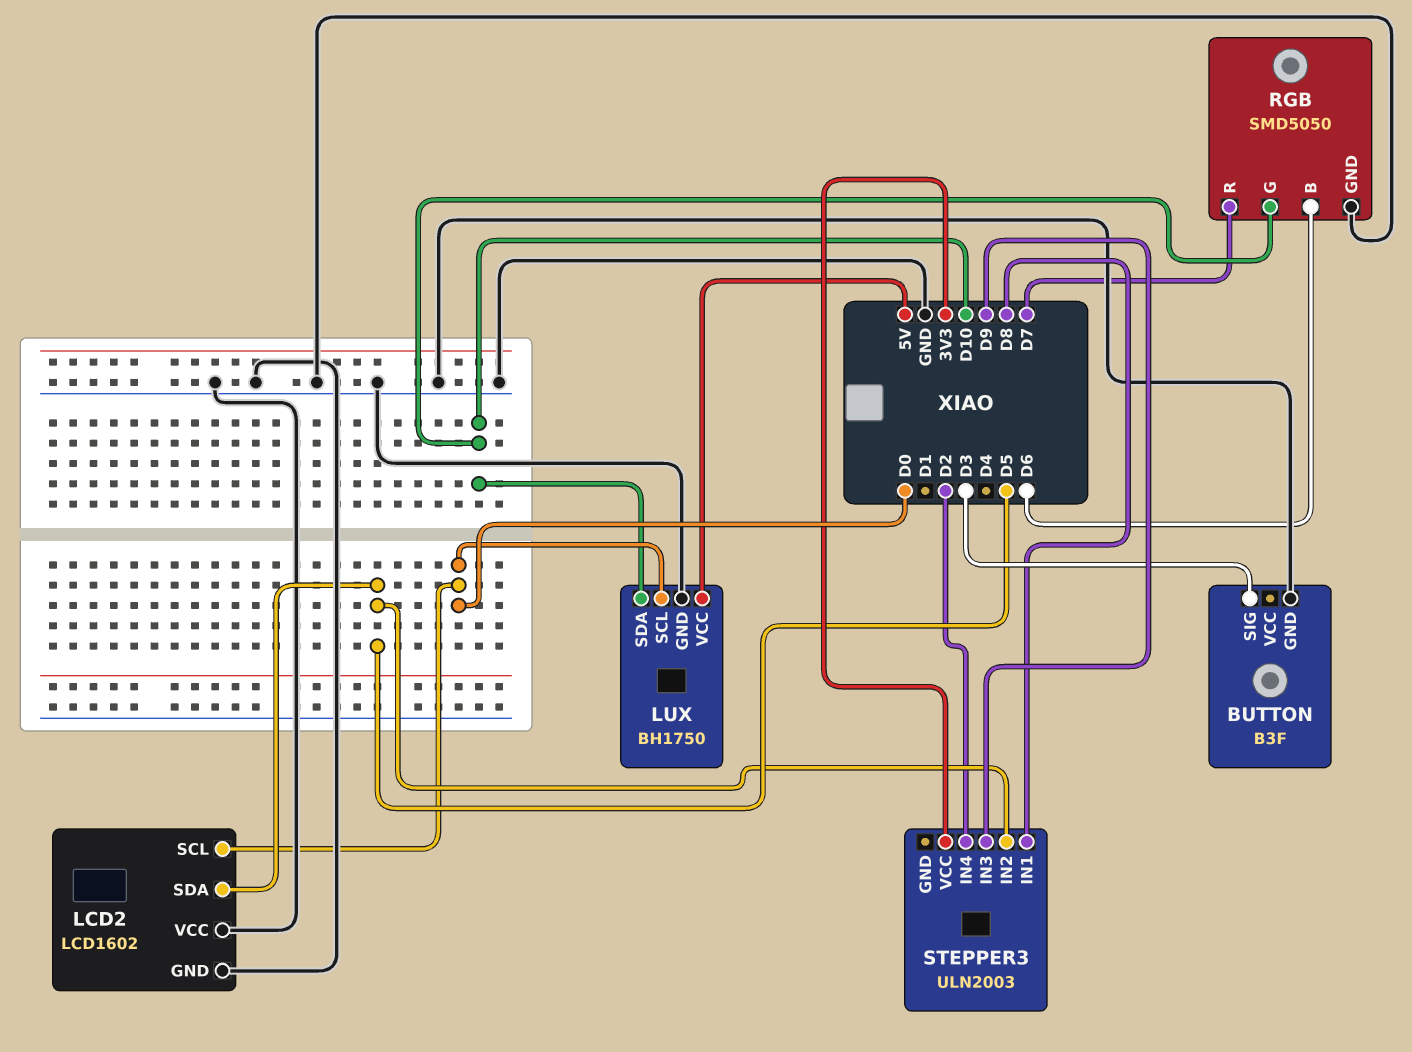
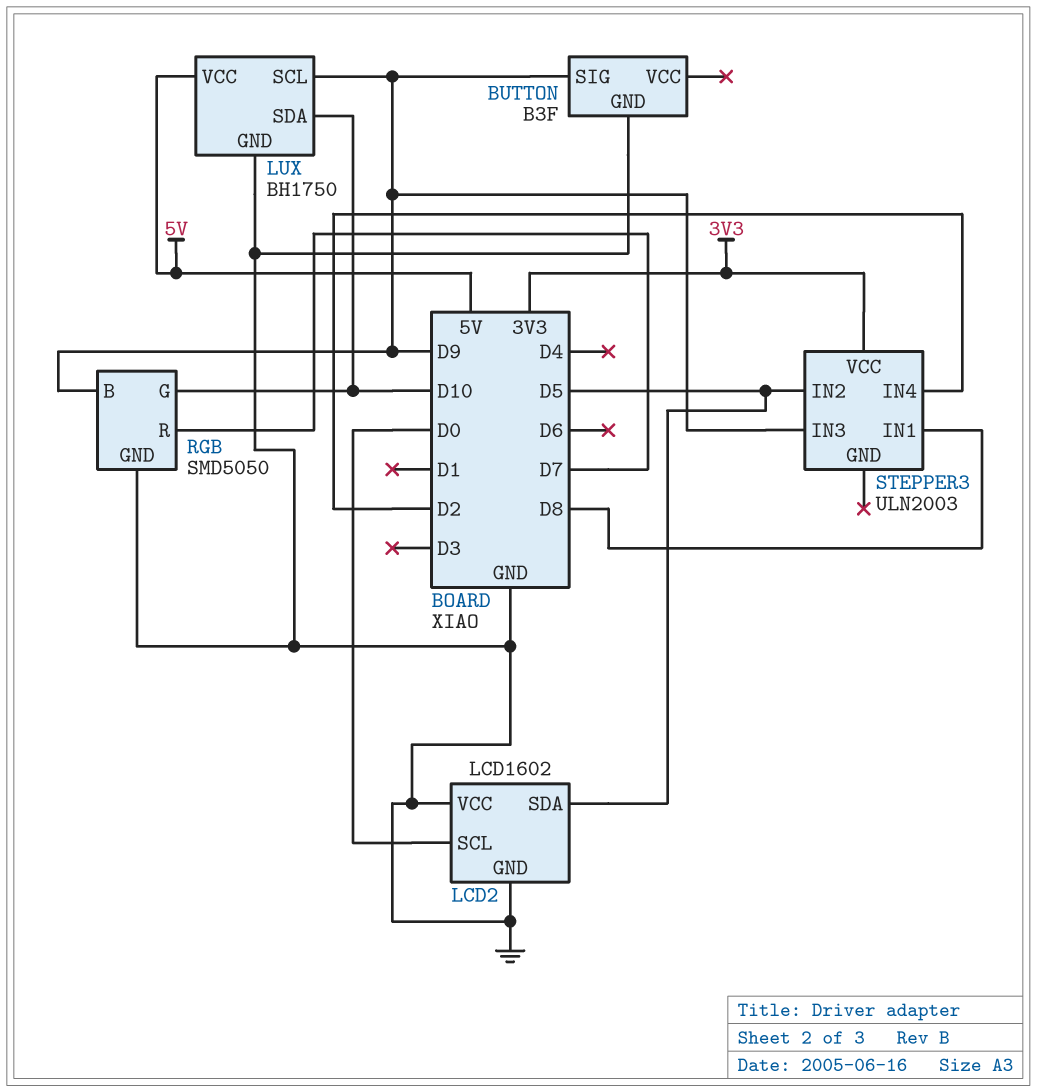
BUTTON pin SIG: D3 -> D9
LUX pin SCL: D0 -> D9
RGB pin B: D6 -> D9

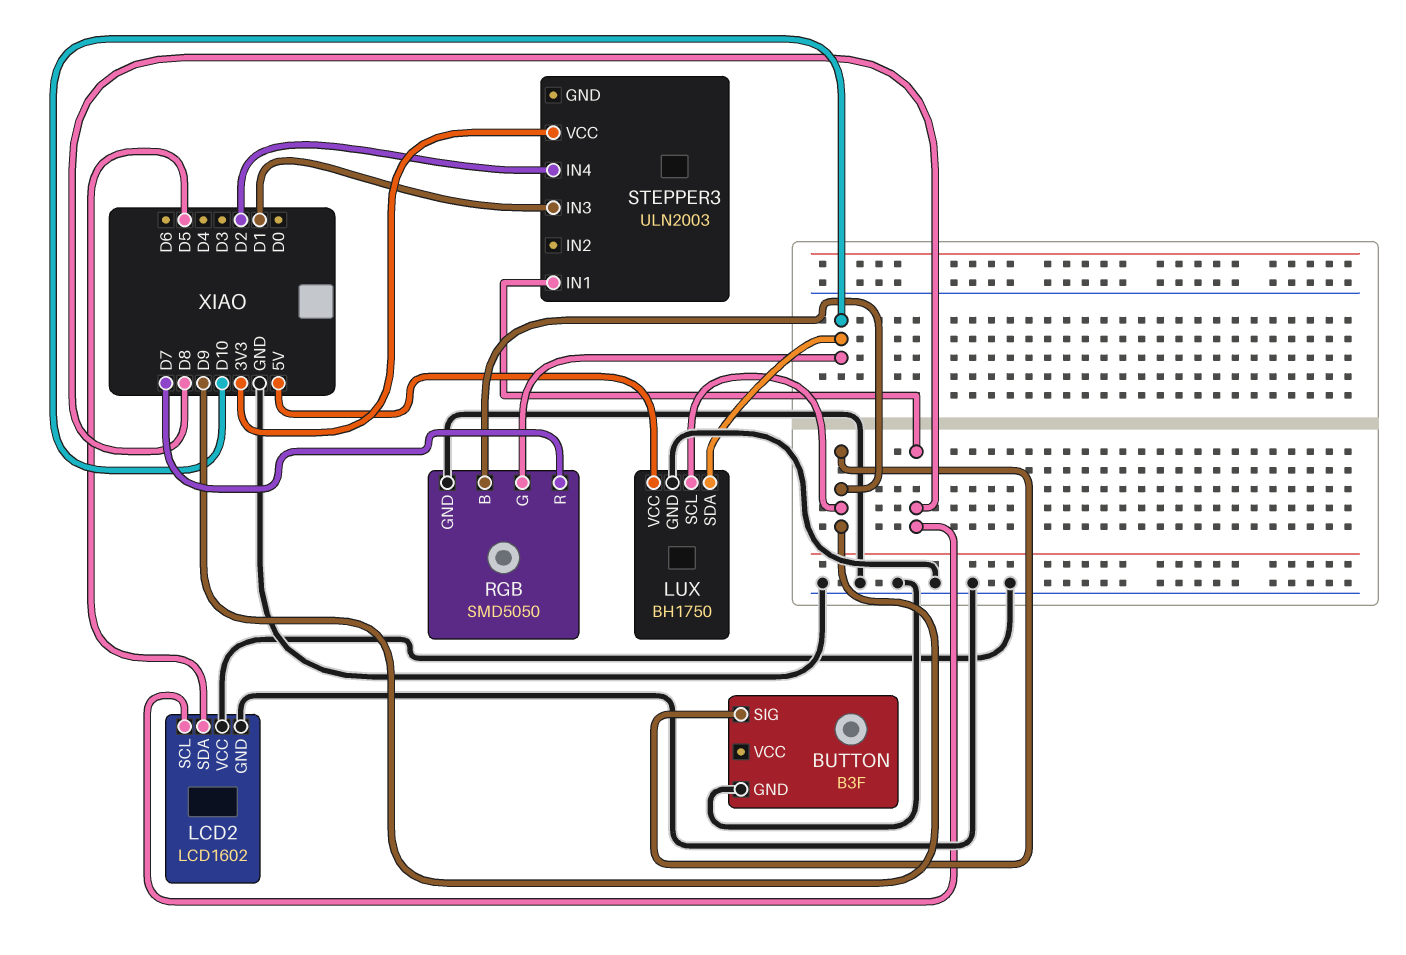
LCD2 pin SCL: D0 -> D8
STEPPER3 pin IN2: D5 -> none
STEPPER3 pin IN3: D9 -> D1

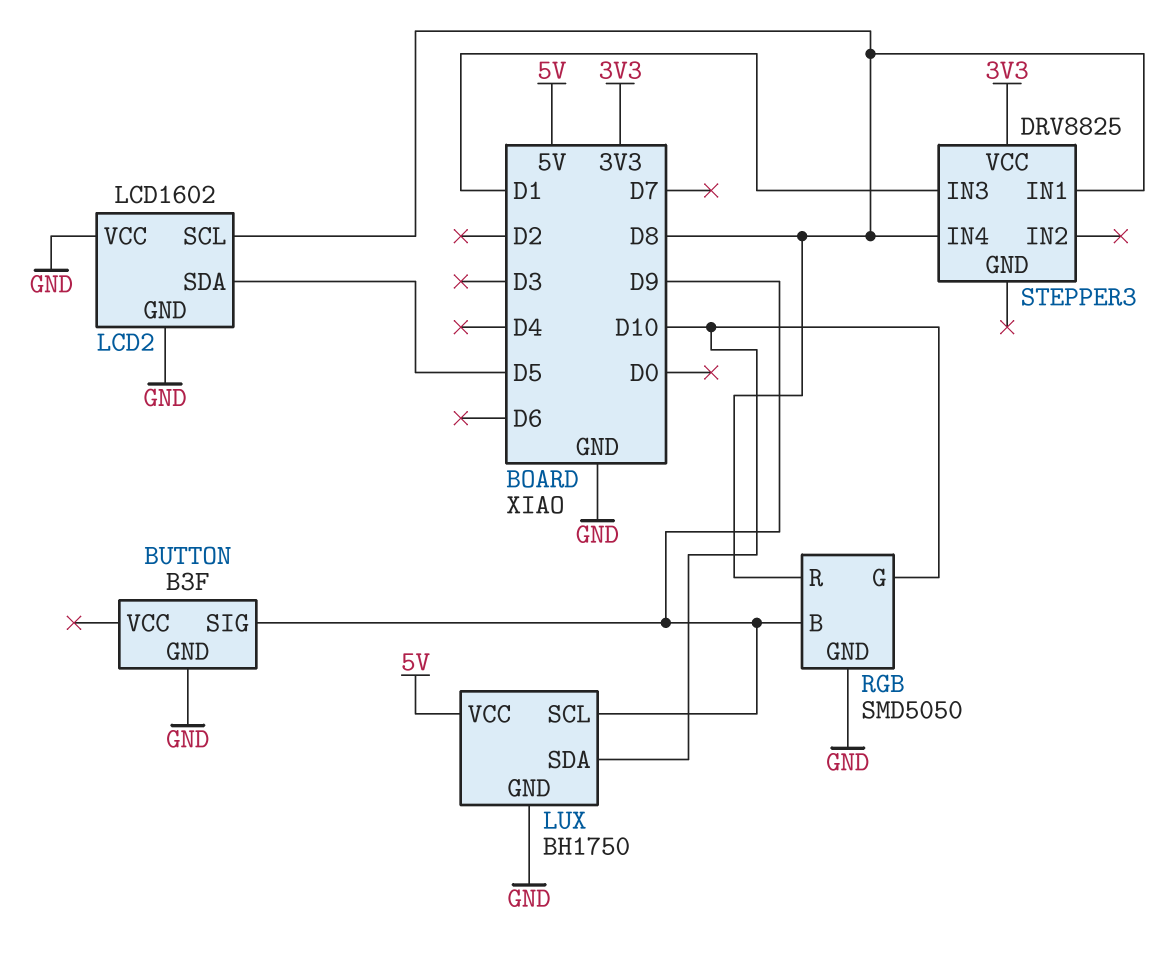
RGB pin R: D7 -> D8
STEPPER3: ULN2003 -> DRV8825
STEPPER3 pin IN4: D2 -> D8

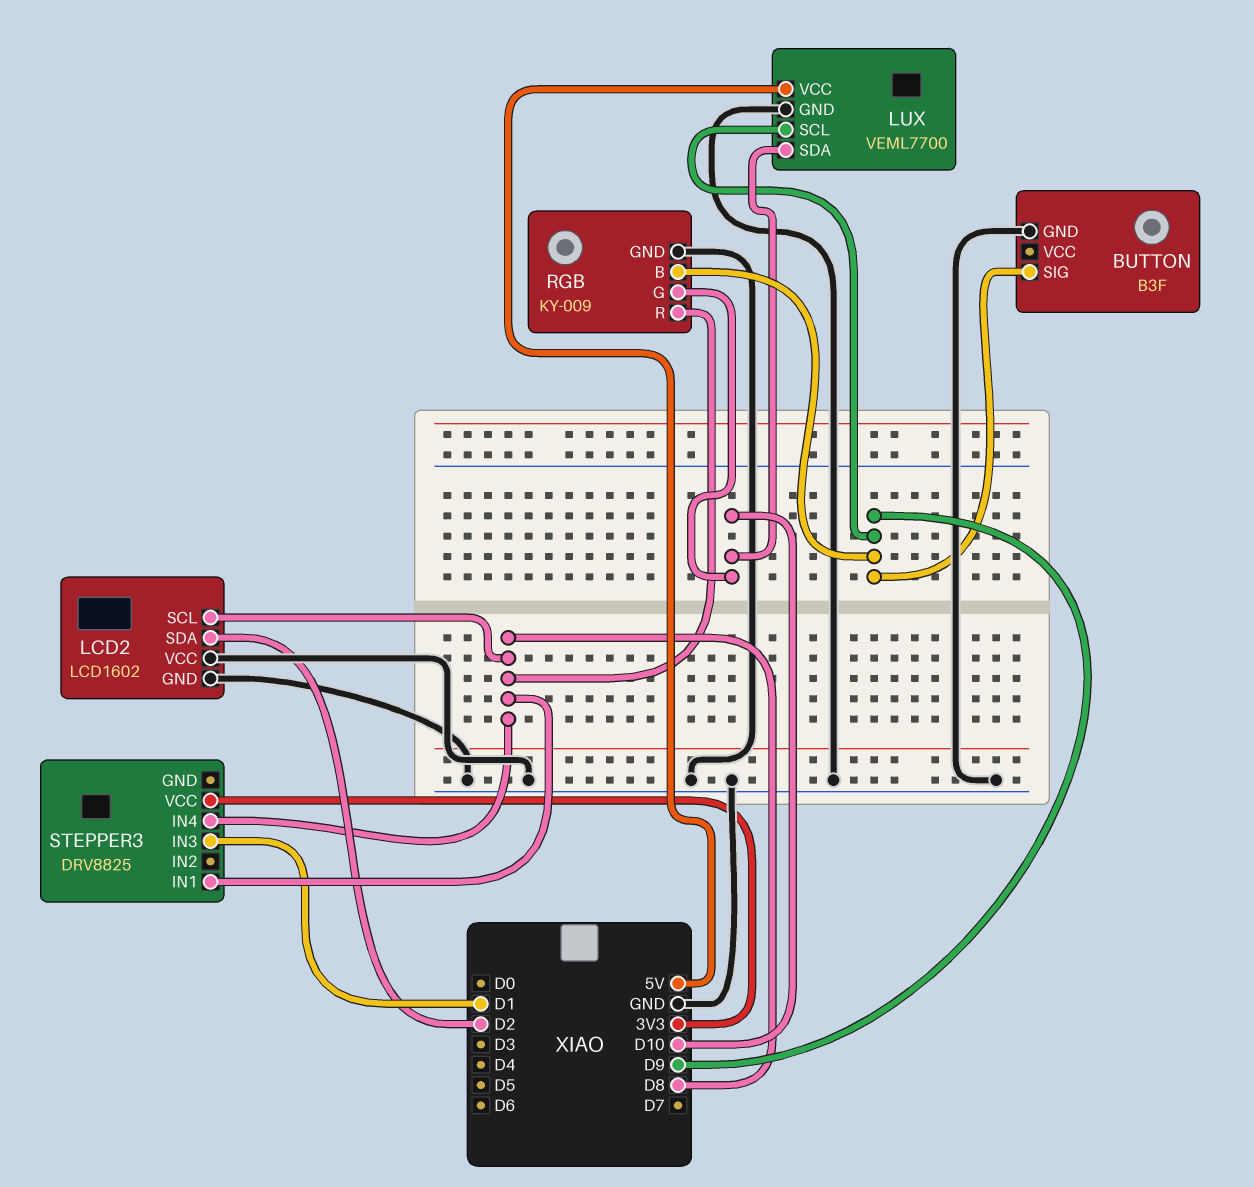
LCD2 pin SDA: D5 -> D2
LUX: BH1750 -> VEML7700
RGB: SMD5050 -> KY-009

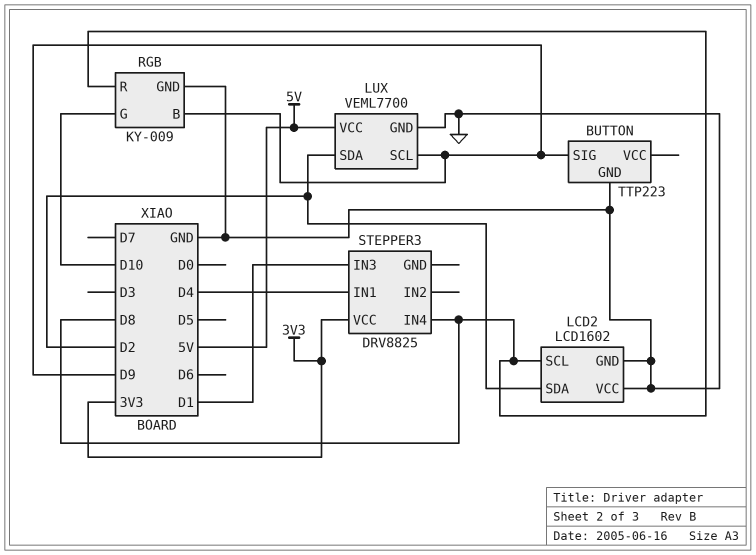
BUTTON: B3F -> TTP223
LUX pin SDA: D10 -> D2
STEPPER3 pin IN1: D8 -> D4

